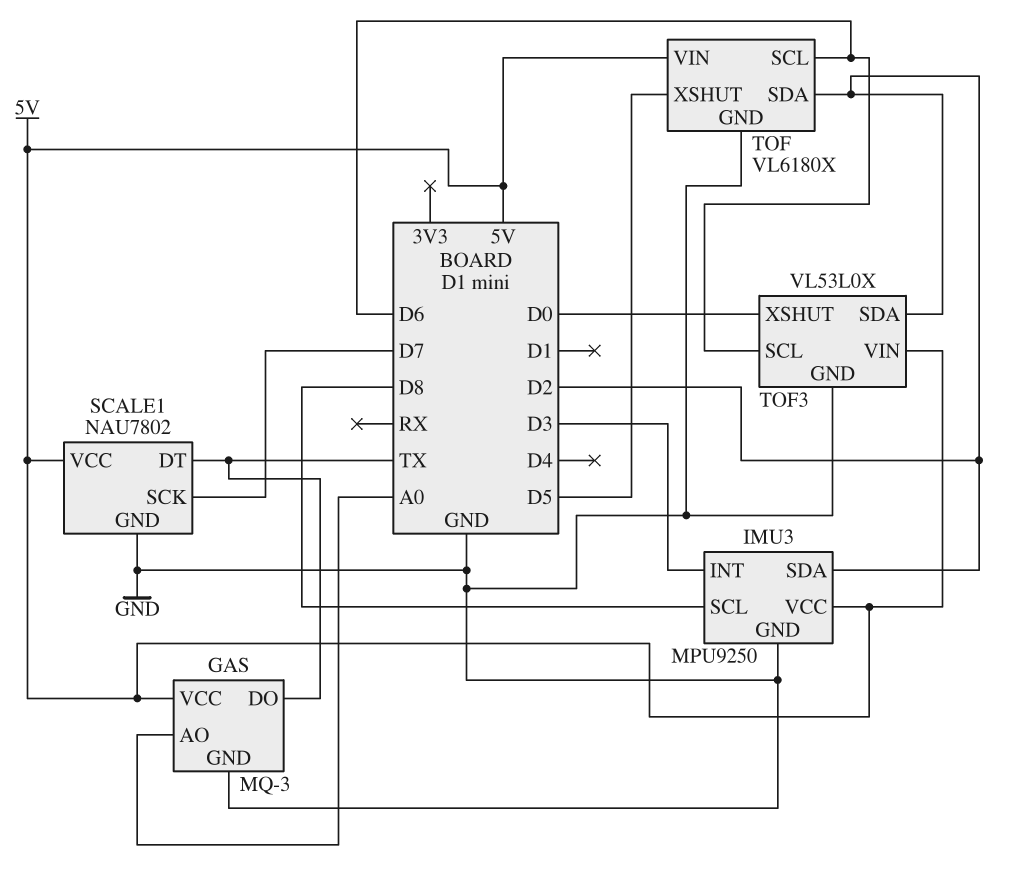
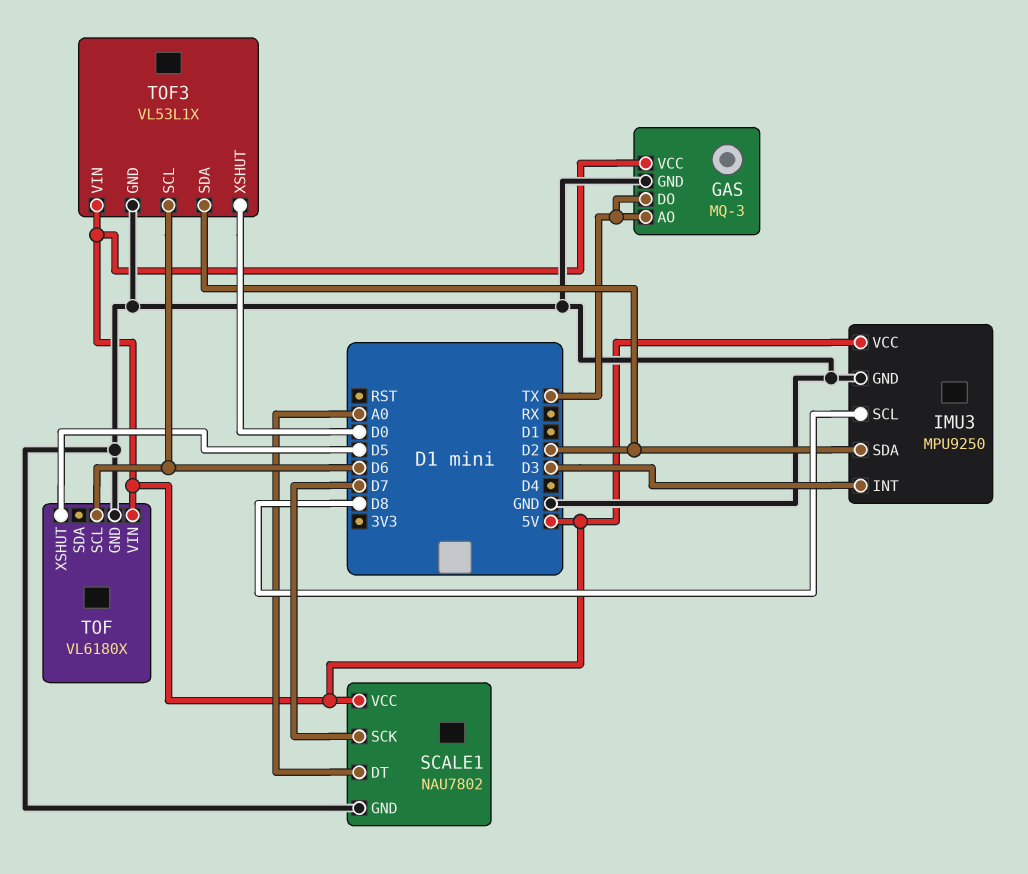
GAS pin AO: A0 -> TX
SCALE1 pin DT: TX -> A0
TOF pin SDA: D2 -> none
TOF3: VL53L0X -> VL53L1X

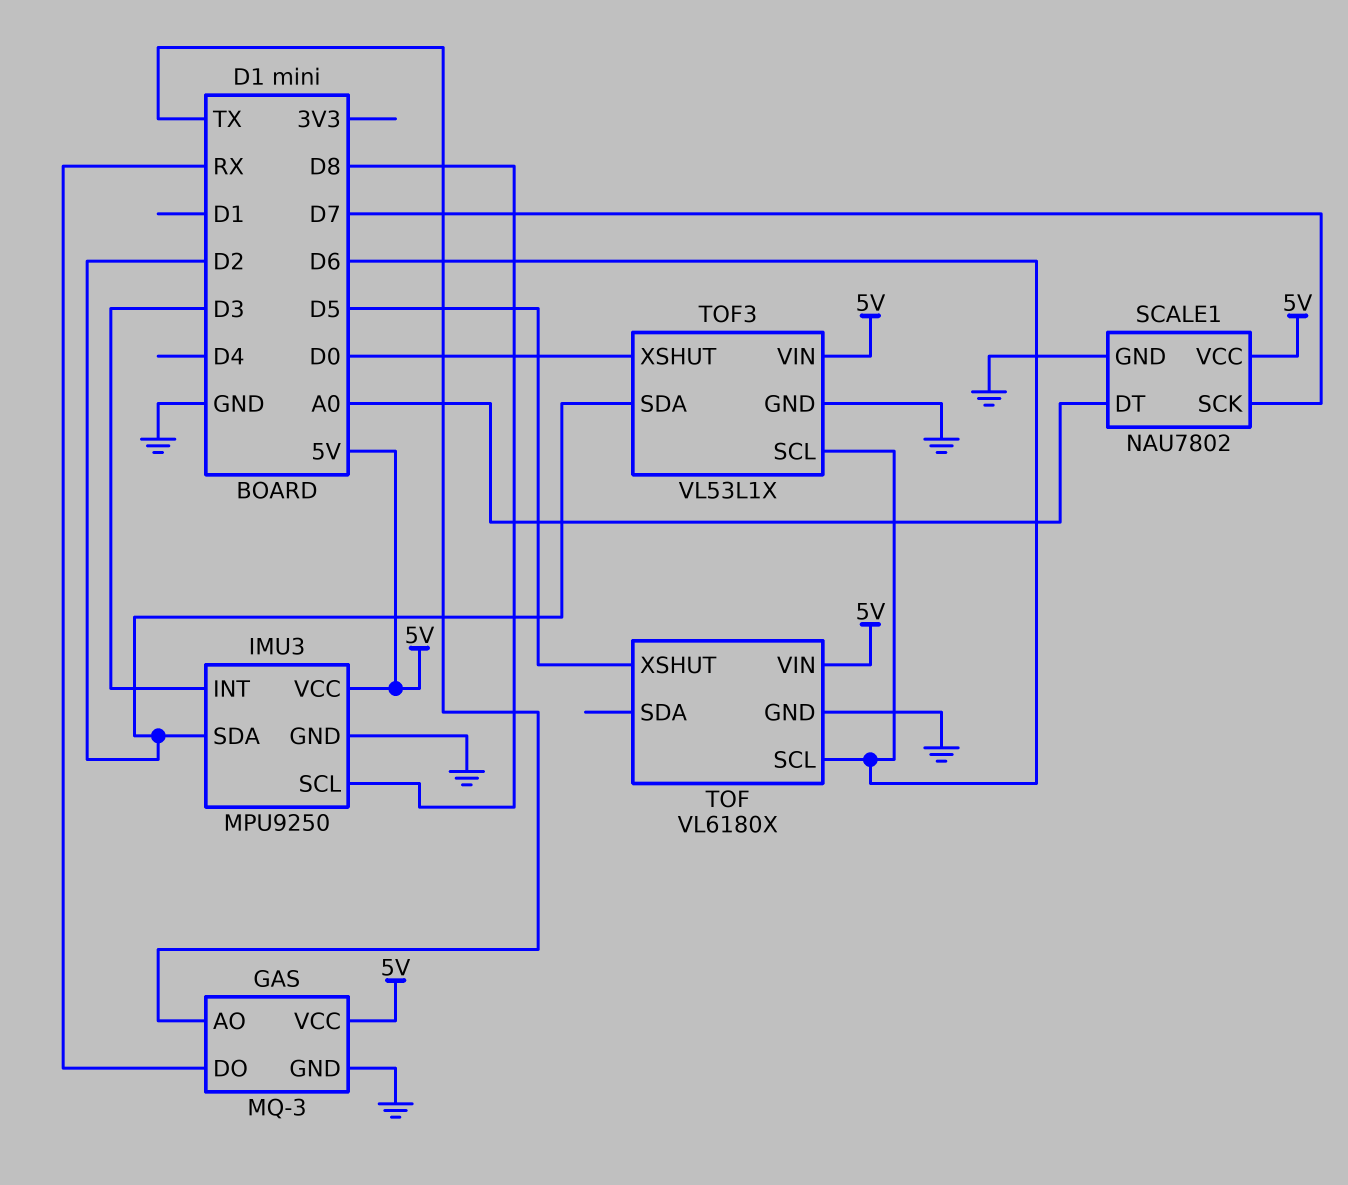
GAS pin DO: TX -> RX

